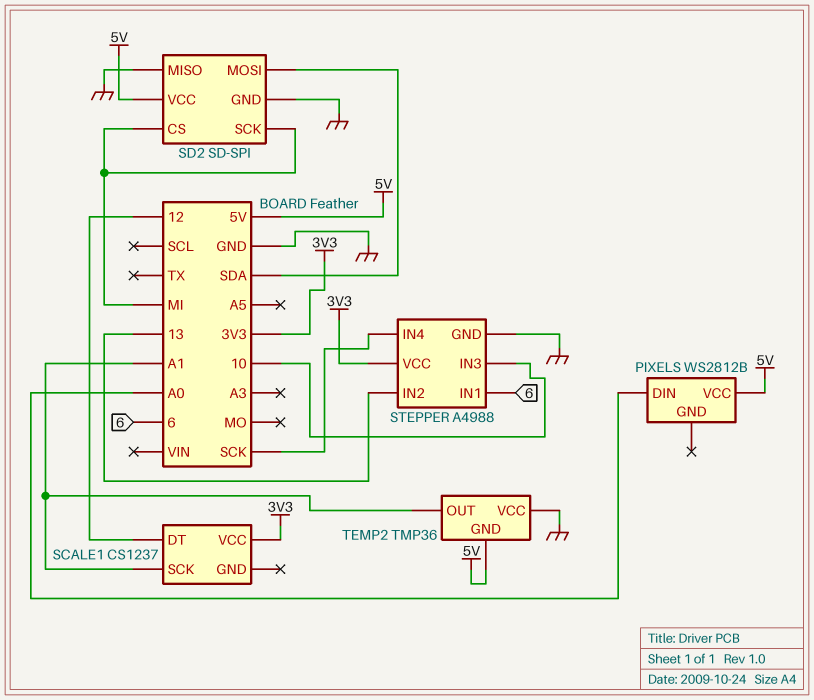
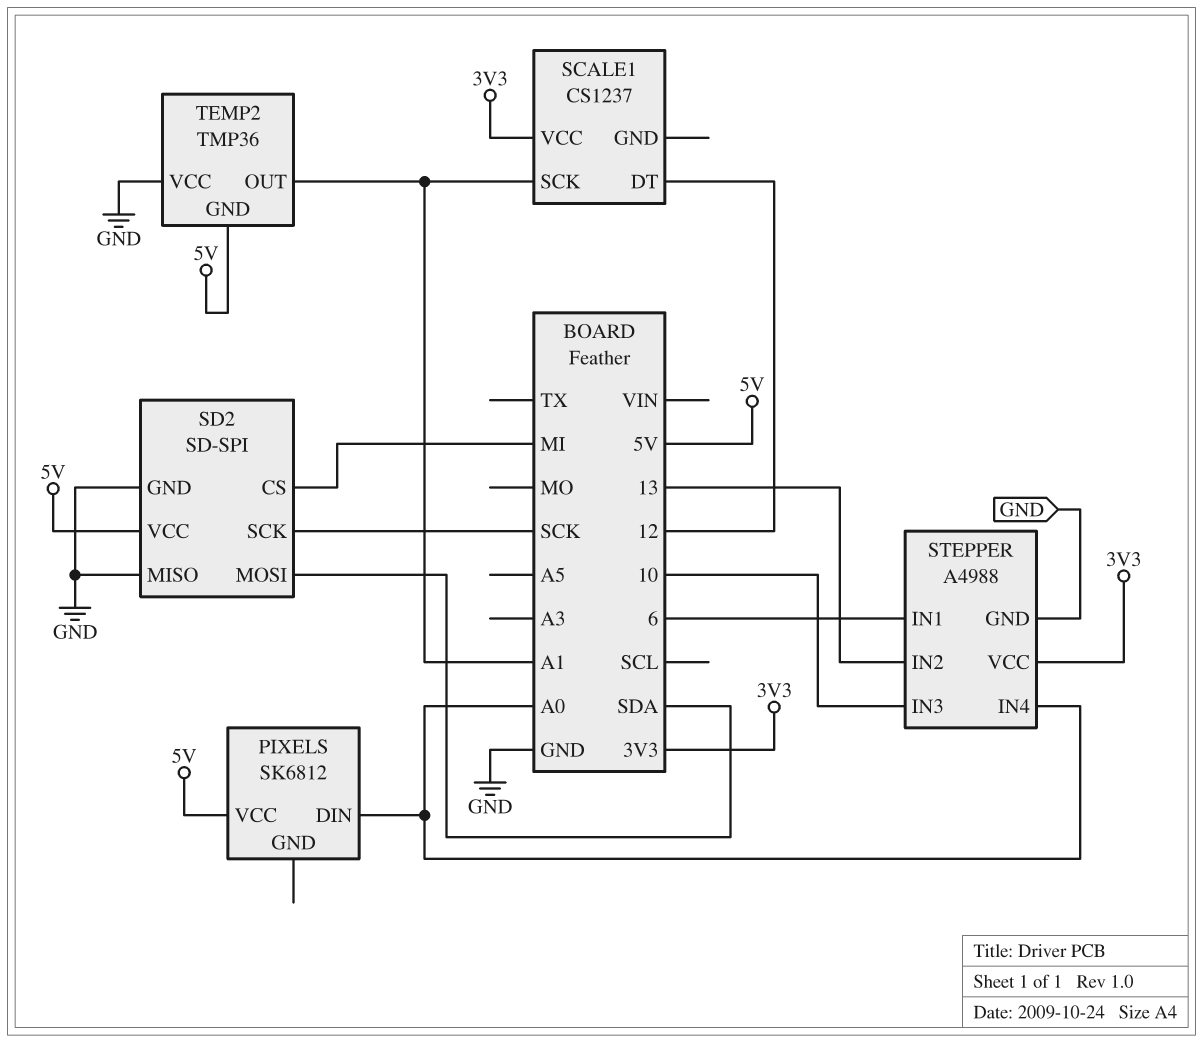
PIXELS: WS2812B -> SK6812
SD2 pin SCK: MI -> SCK
STEPPER pin IN4: SCK -> A0

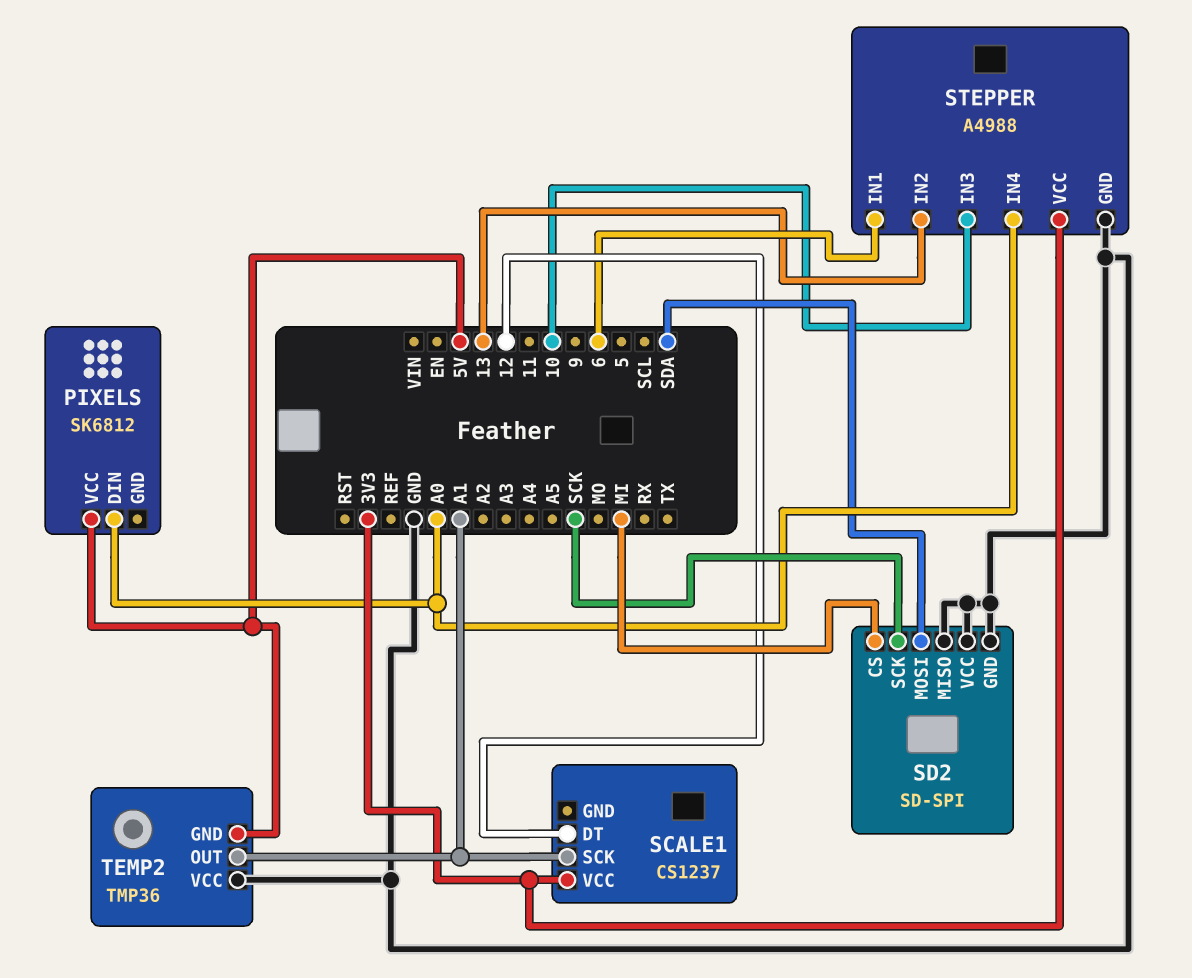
SD2 pin VCC: 5V -> GND

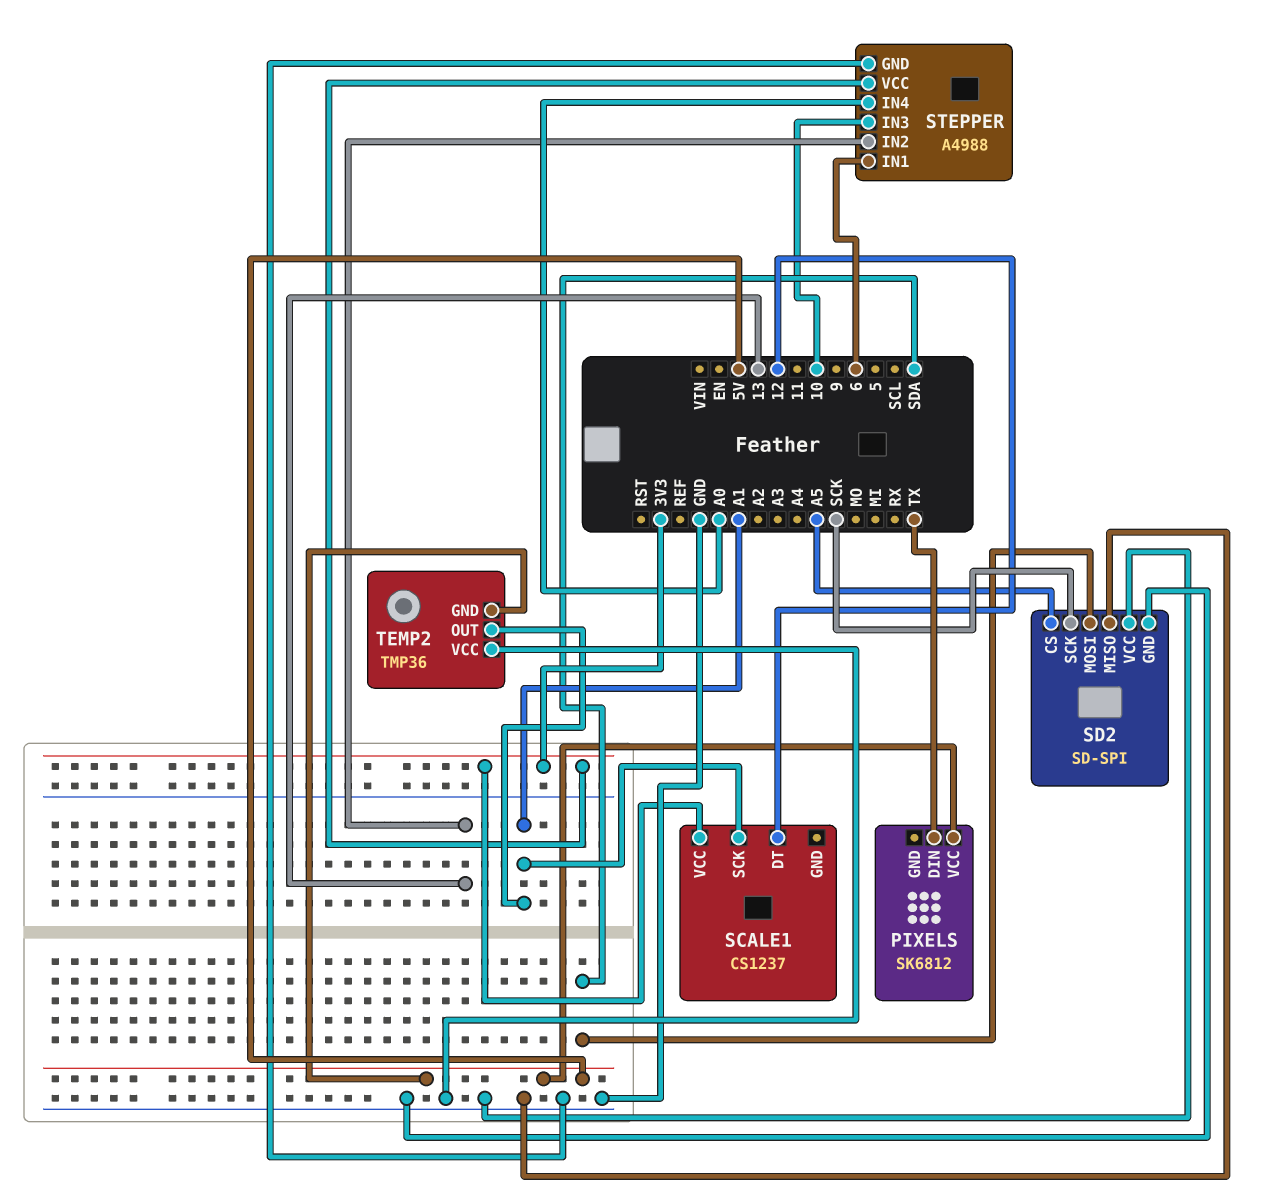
PIXELS pin DIN: A0 -> TX
SD2 pin CS: MI -> A5

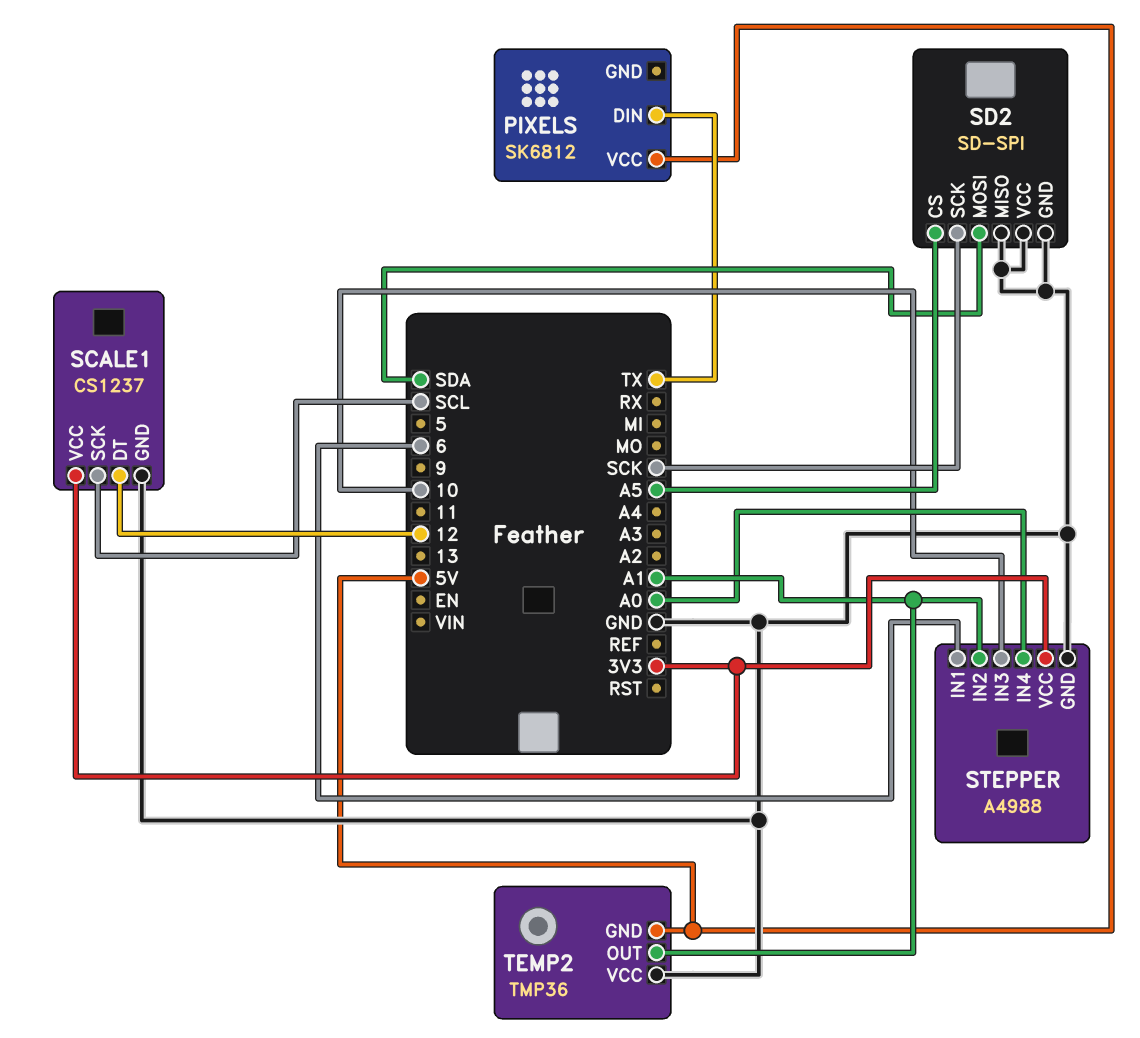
SCALE1 pin GND: none -> GND
SCALE1 pin SCK: A1 -> SCL
STEPPER pin IN2: 13 -> A1

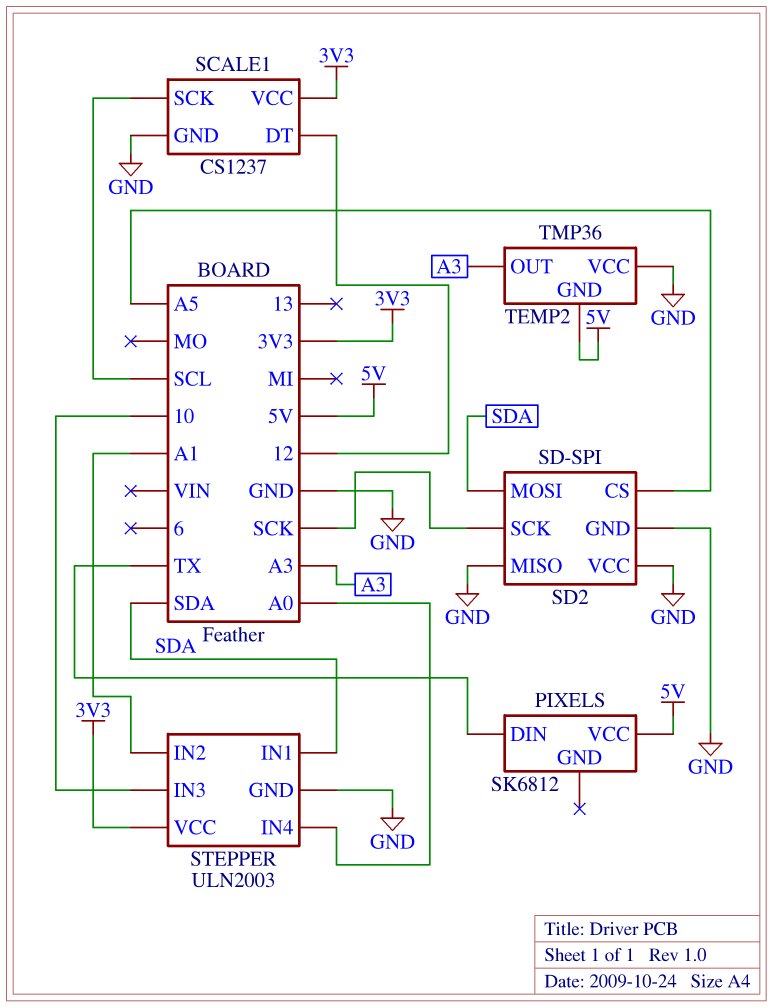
STEPPER: A4988 -> ULN2003
STEPPER pin IN1: 6 -> SDA
TEMP2 pin OUT: A1 -> A3

